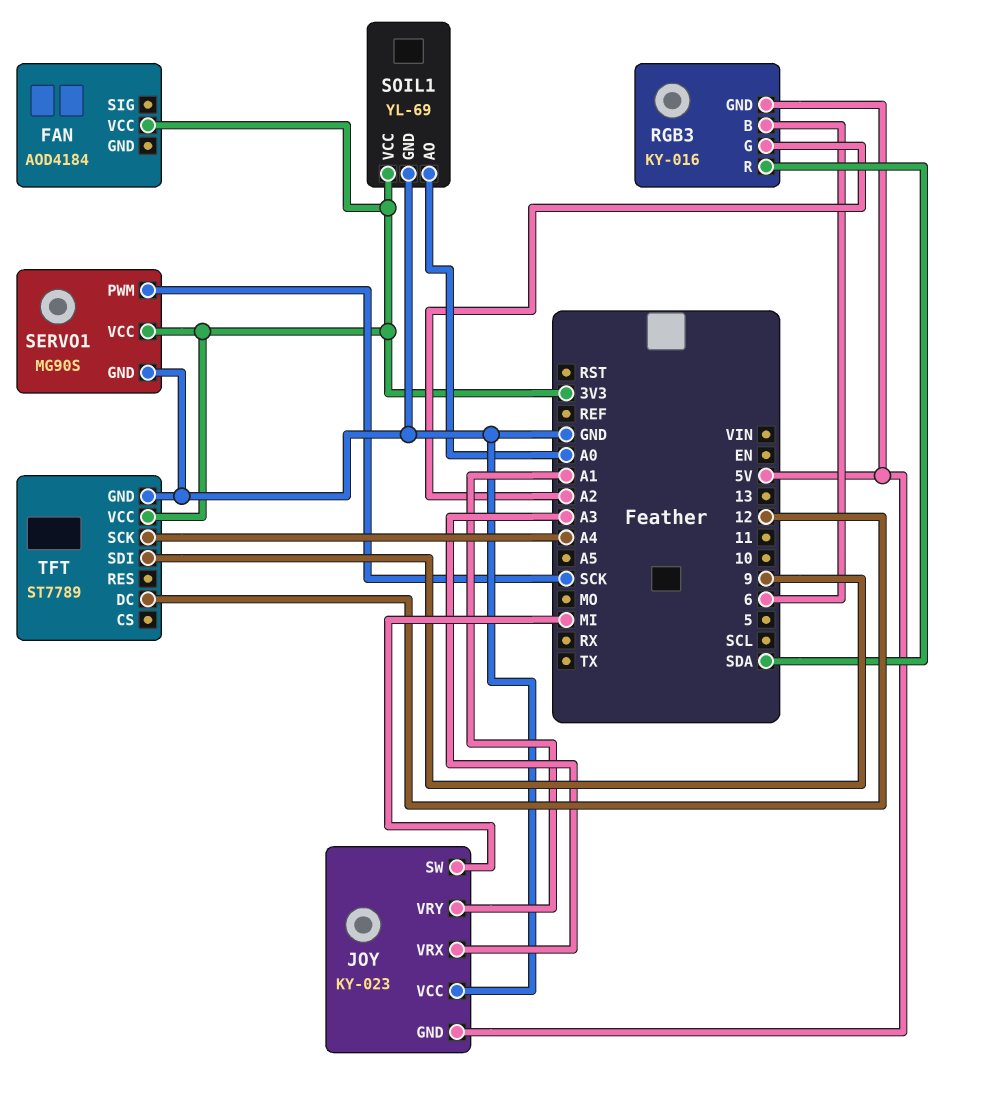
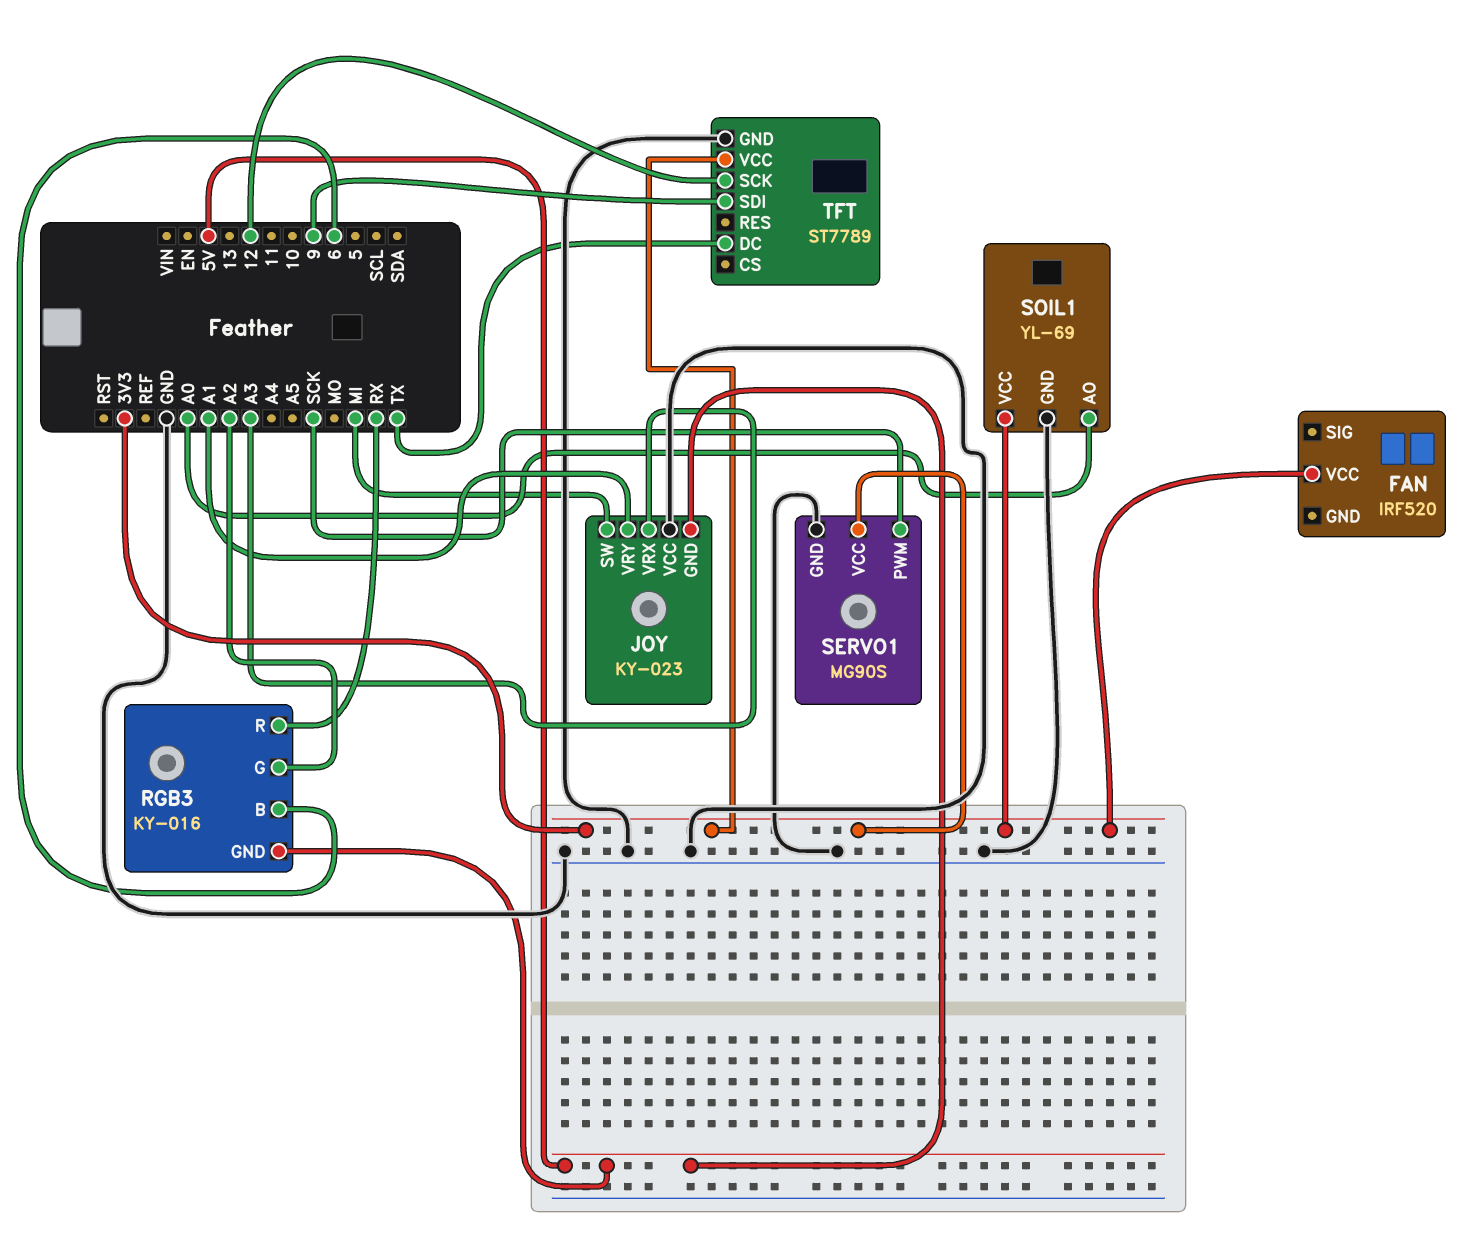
FAN: AOD4184 -> IRF520
RGB3 pin R: SDA -> RX
TFT pin DC: 12 -> TX
TFT pin SCK: A4 -> 12

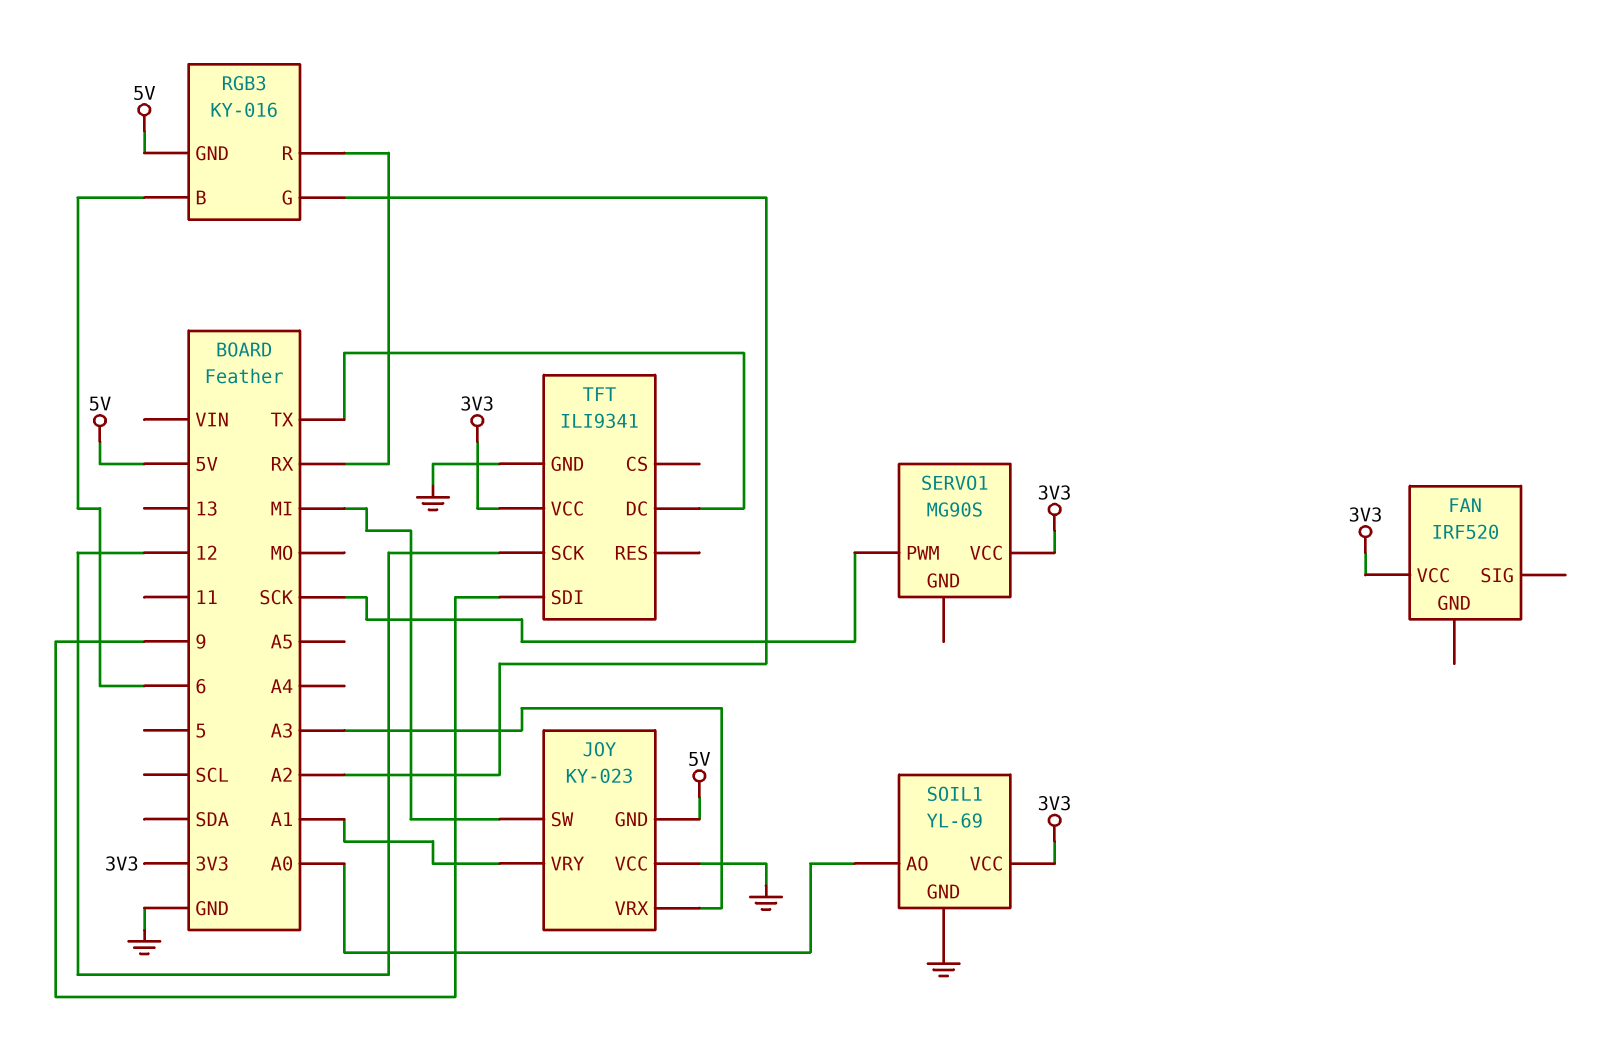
SERVO1 pin GND: GND -> none
TFT: ST7789 -> ILI9341

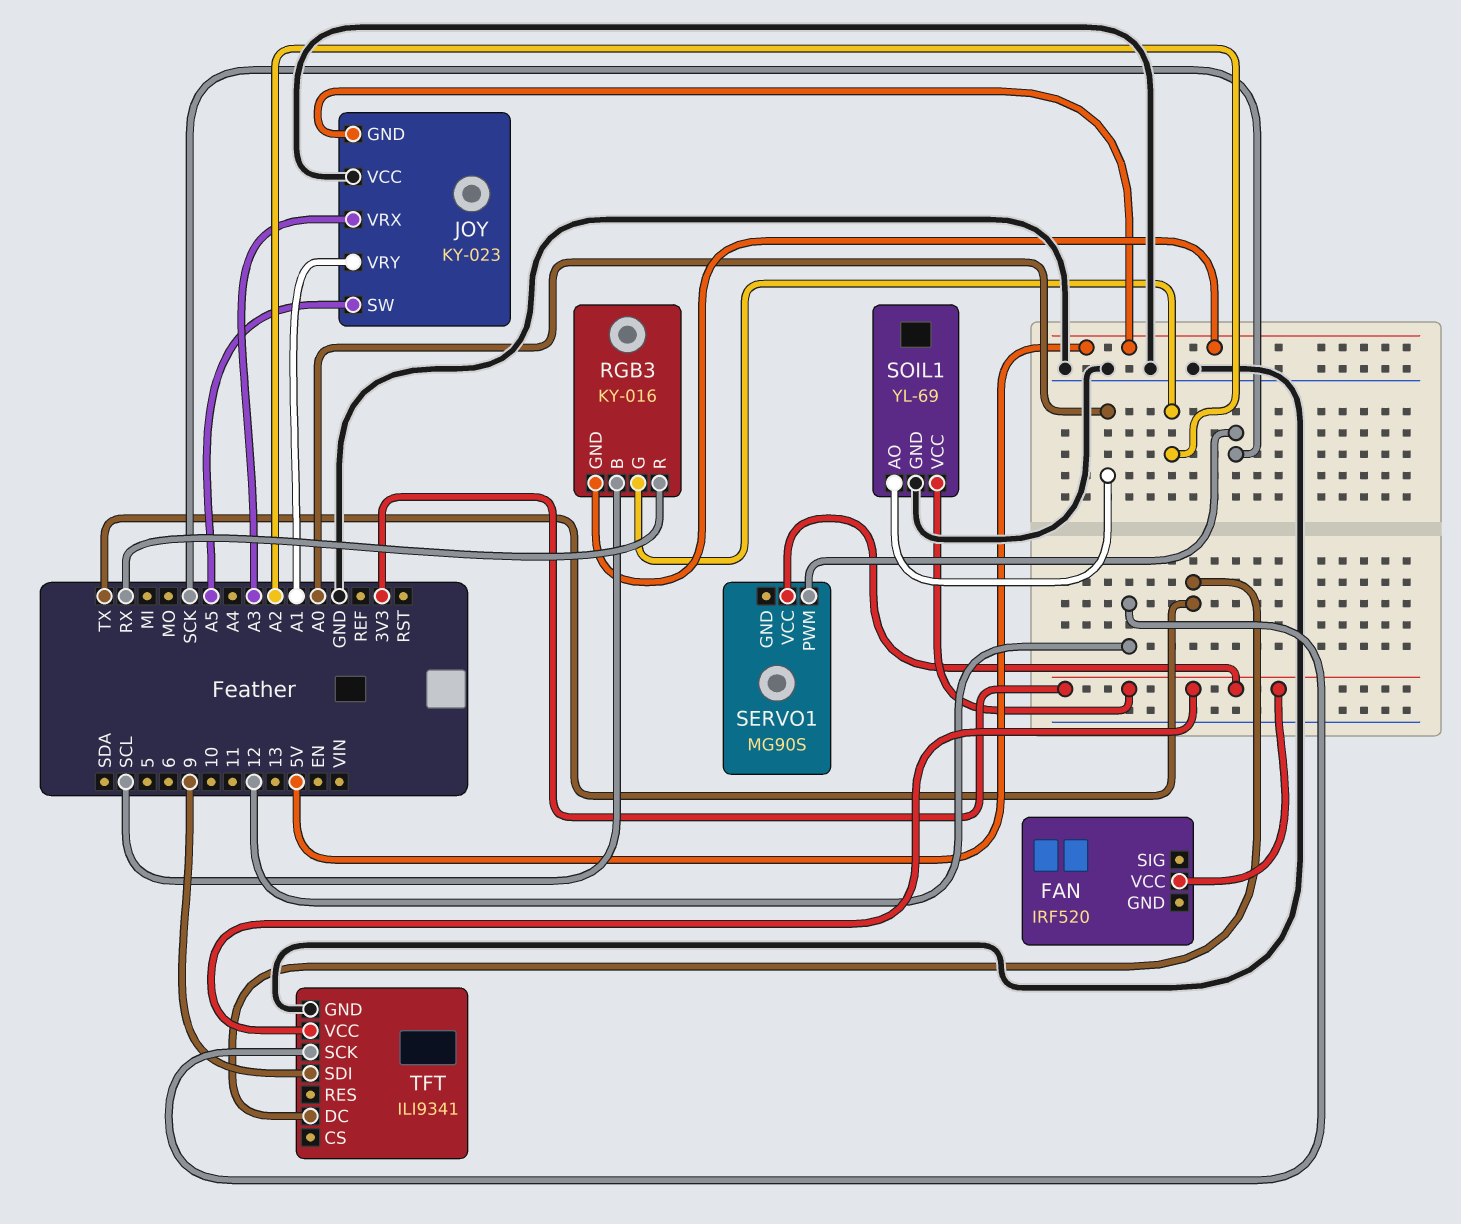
JOY pin SW: MI -> A5
RGB3 pin B: 6 -> SCL

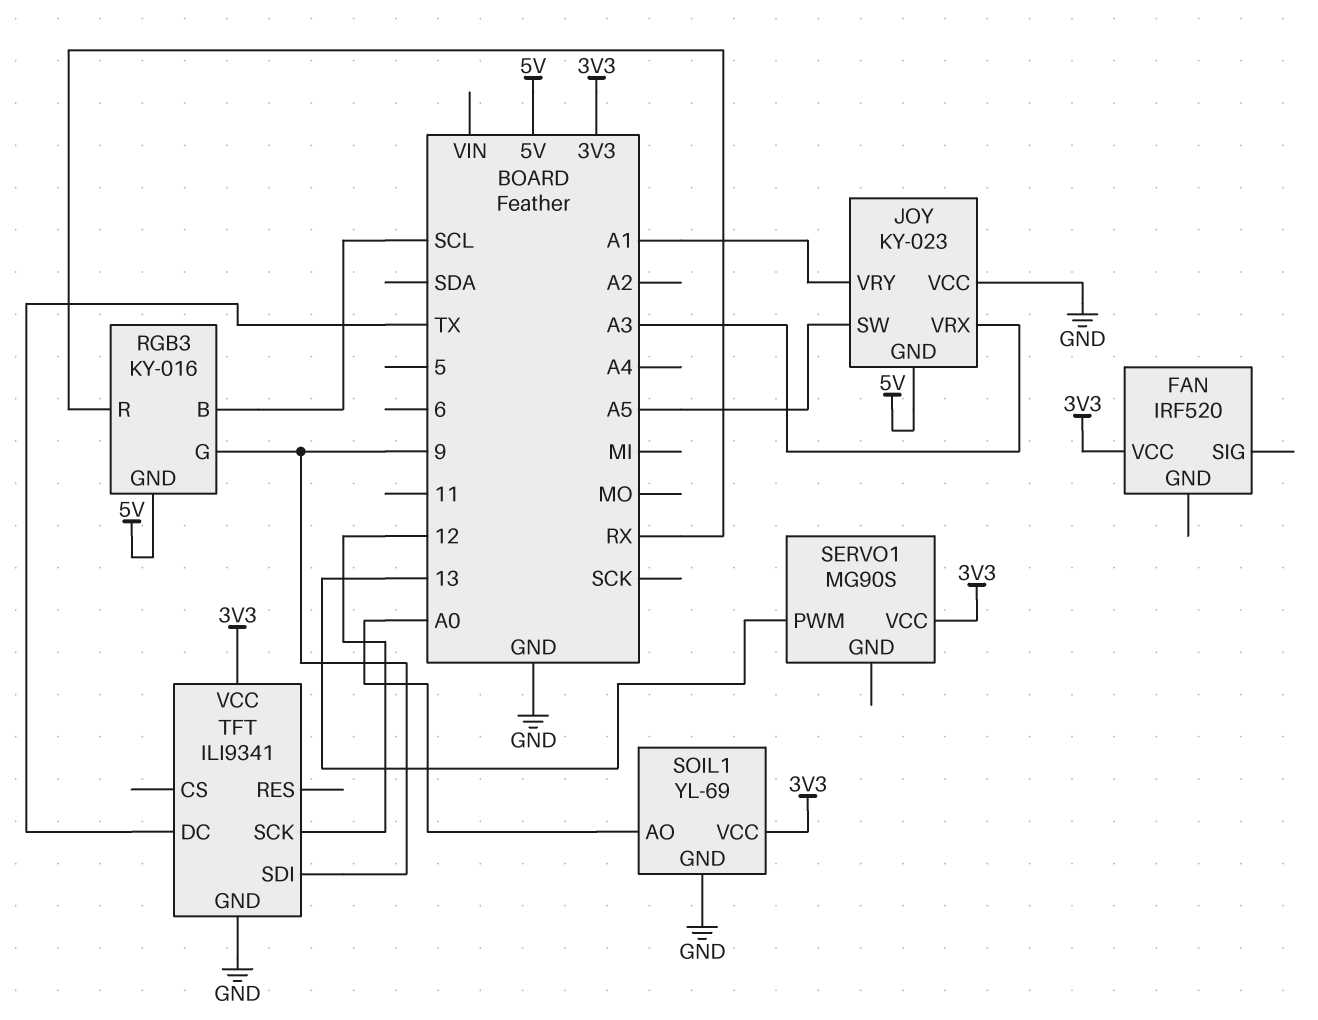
RGB3 pin G: A2 -> 9
SERVO1 pin PWM: SCK -> 13

